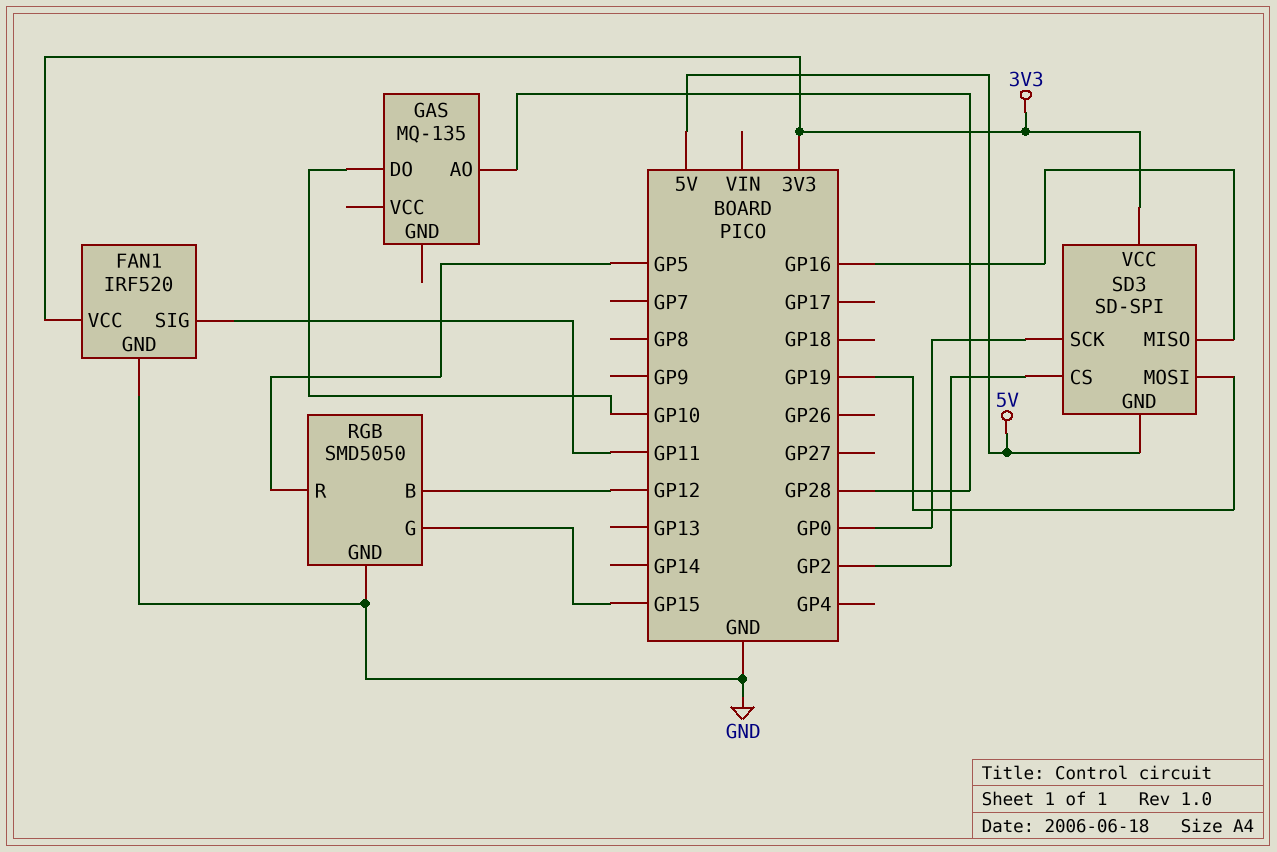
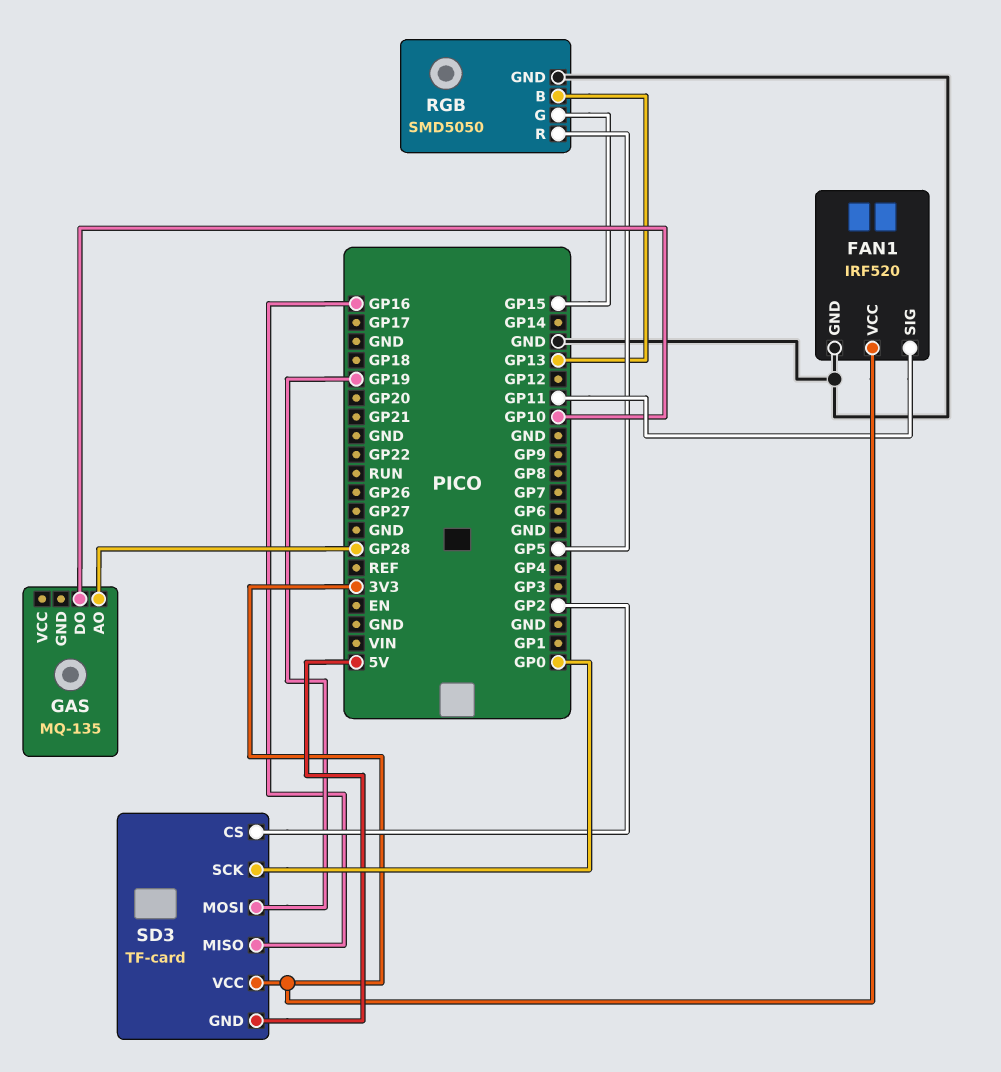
RGB pin B: GP12 -> GP13
SD3: SD-SPI -> TF-card

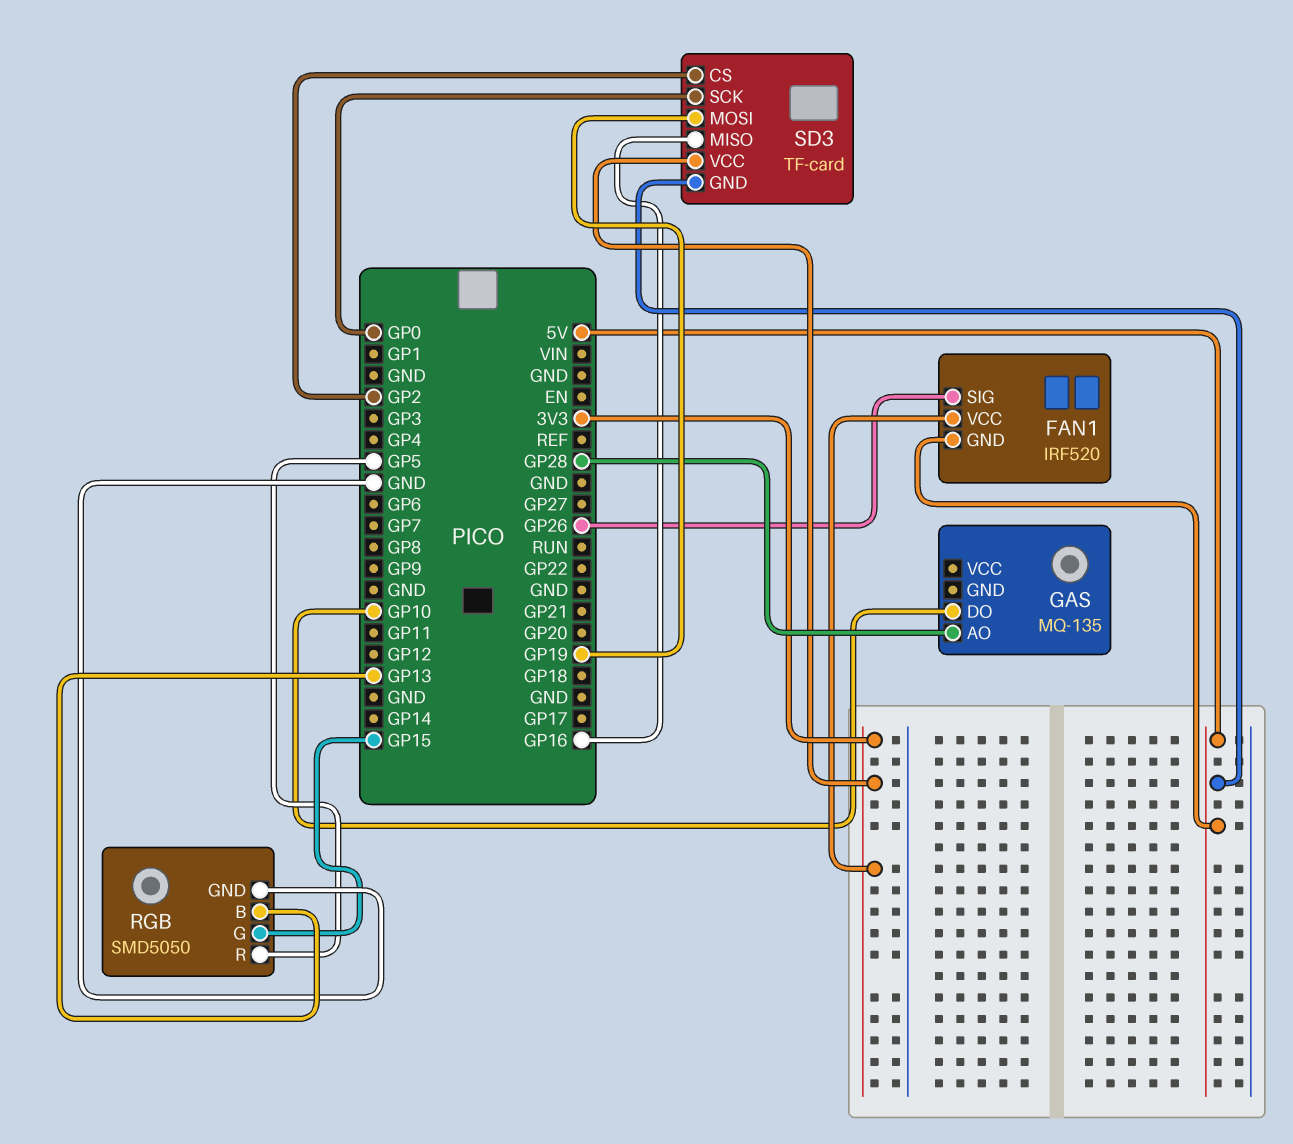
FAN1 pin GND: GND -> 5V
FAN1 pin SIG: GP11 -> GP26

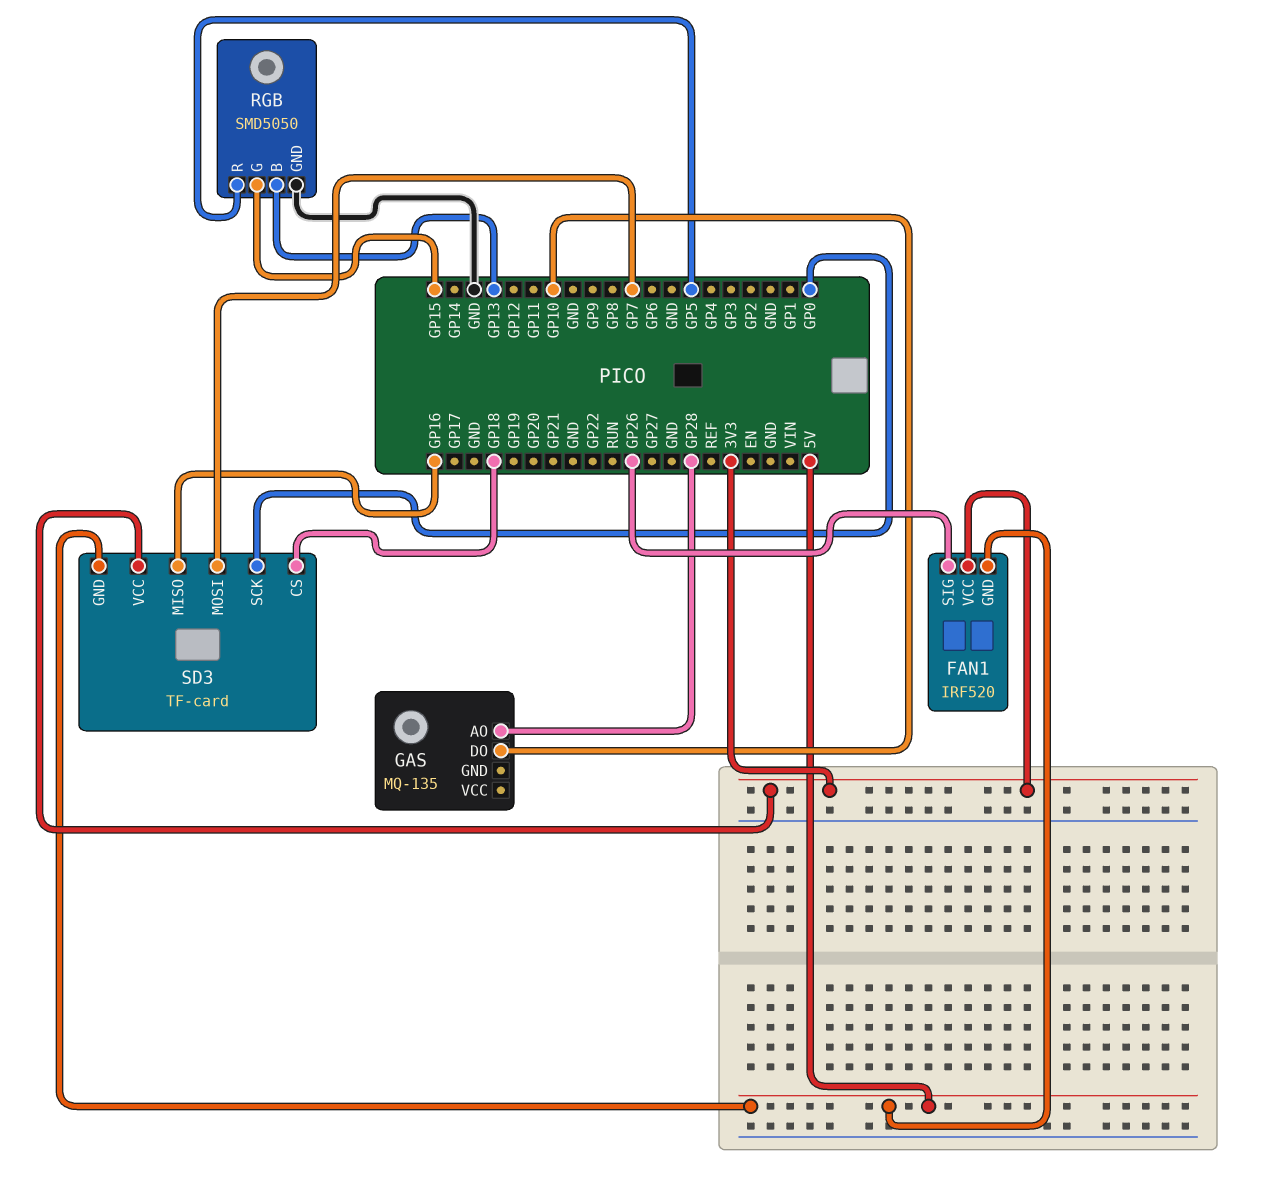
SD3 pin CS: GP2 -> GP18
SD3 pin MOSI: GP19 -> GP7

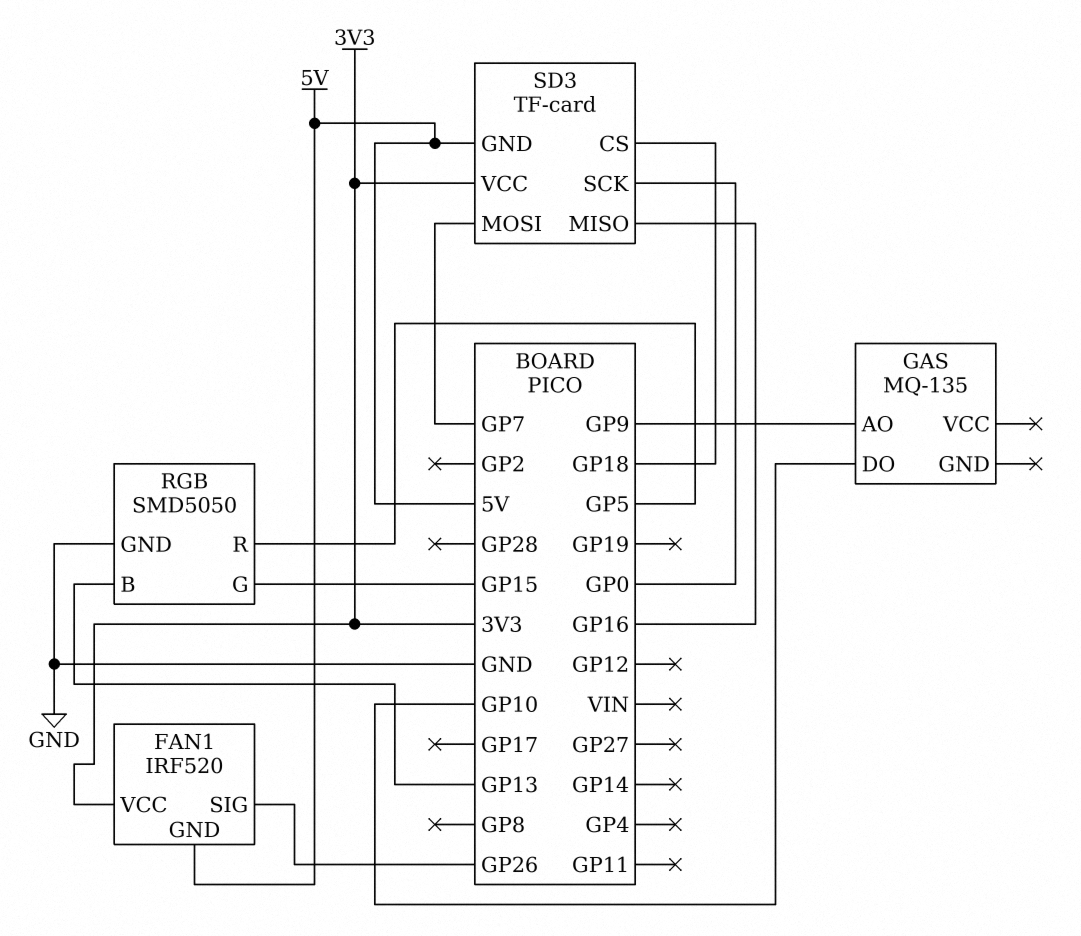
GAS pin AO: GP28 -> GP9

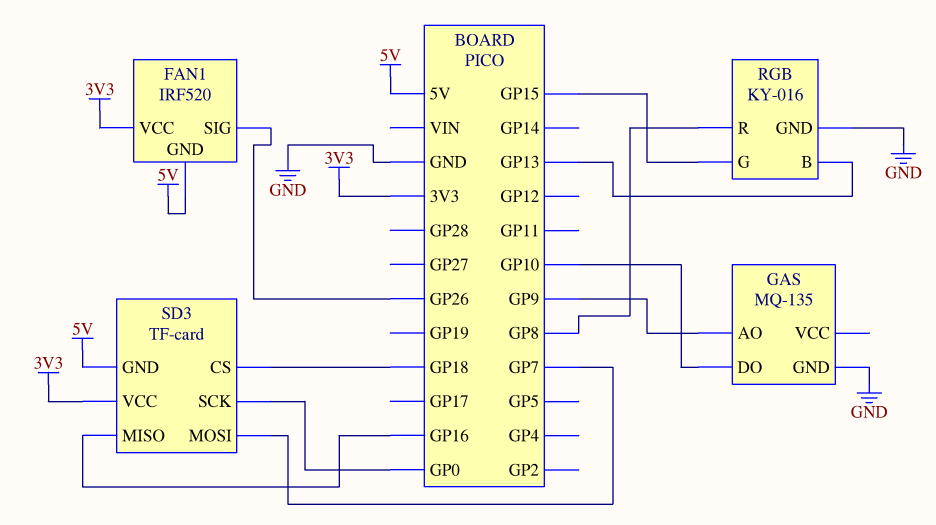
GAS pin GND: none -> GND
RGB: SMD5050 -> KY-016
RGB pin R: GP5 -> GP8

